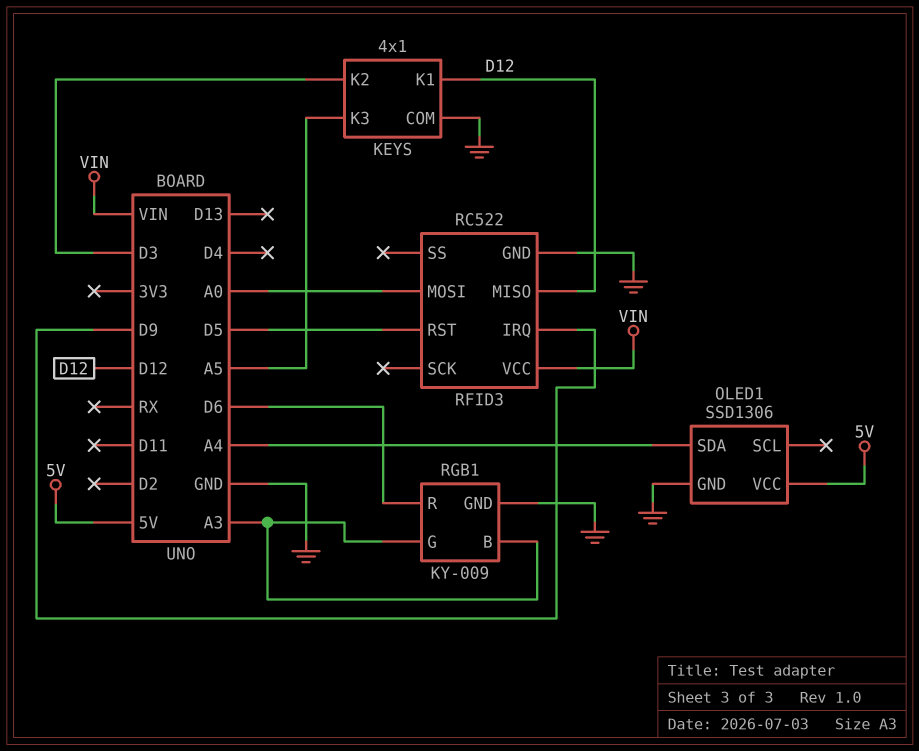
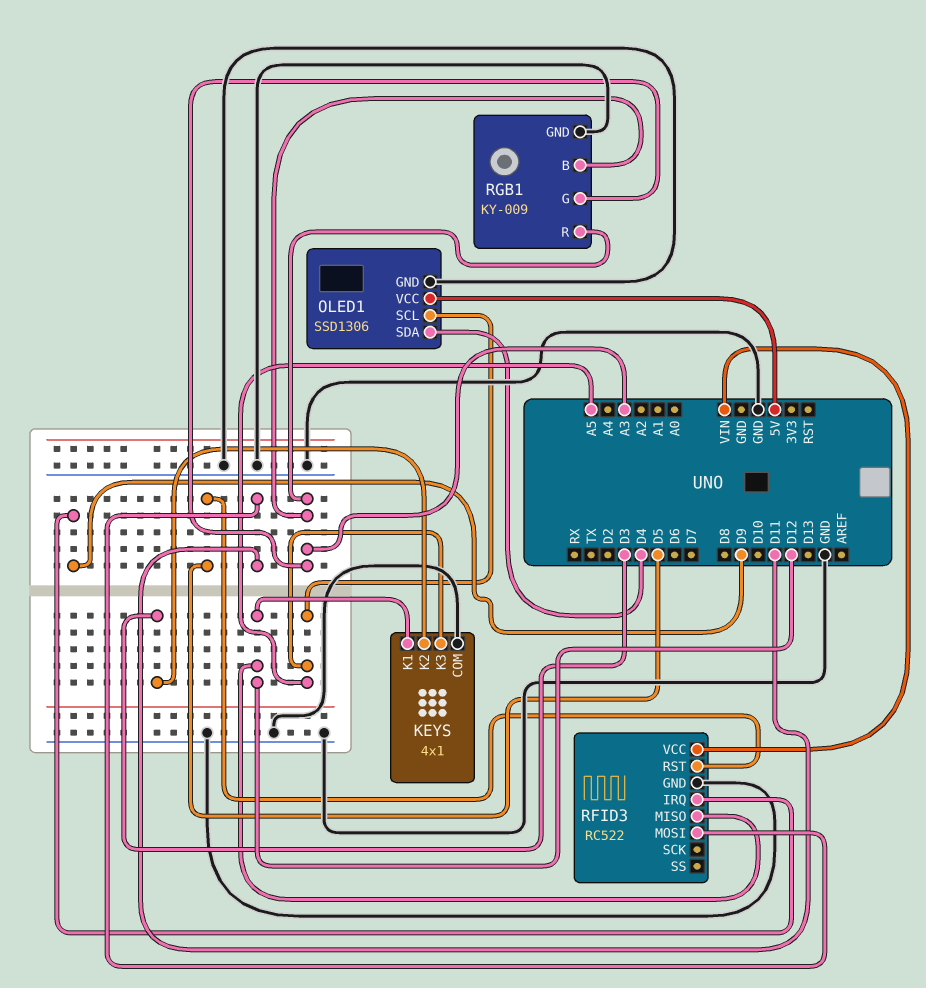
OLED1 pin SCL: none -> A5
OLED1 pin SDA: A4 -> D4
RFID3 pin MOSI: A0 -> D11
RGB1 pin R: D6 -> A3

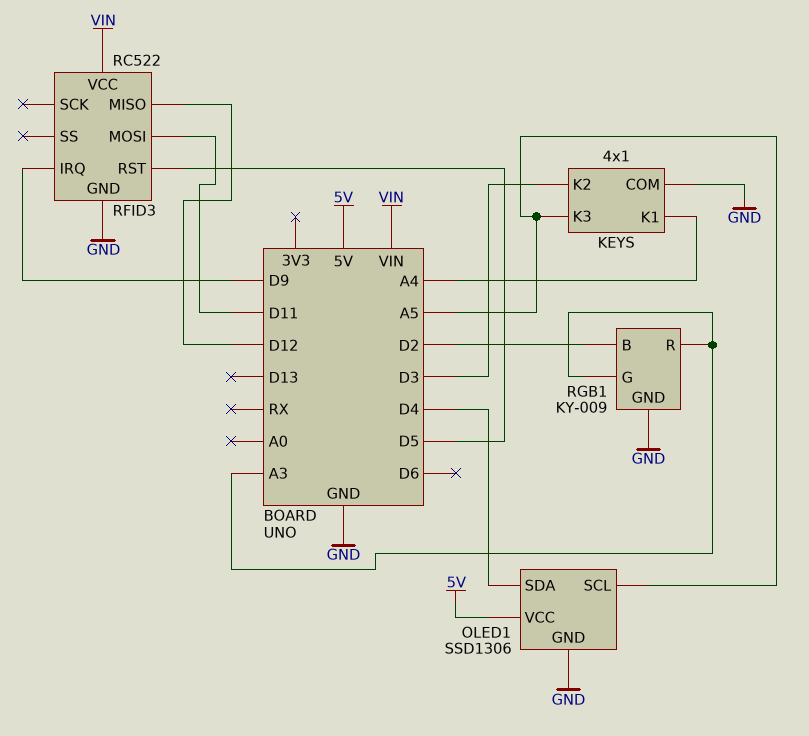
KEYS pin K1: D12 -> A4
RGB1 pin B: A3 -> D2

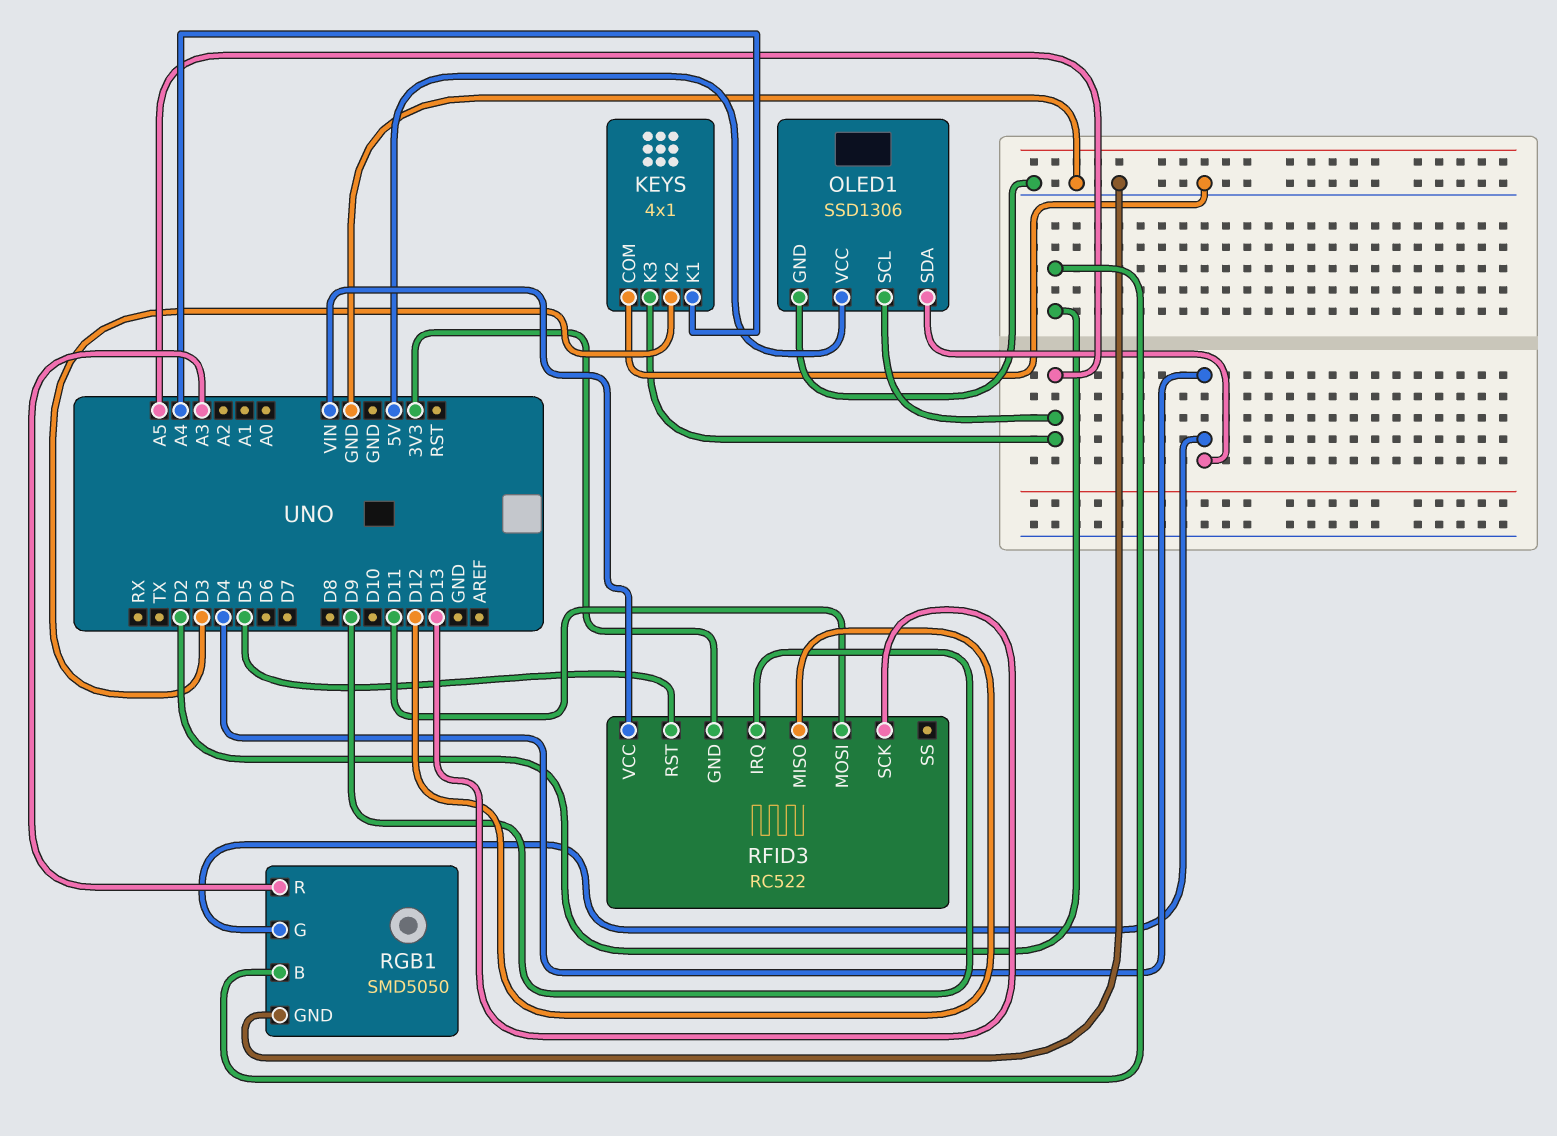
RFID3 pin GND: GND -> 3V3
RFID3 pin SCK: none -> D13
RGB1: KY-009 -> SMD5050
RGB1 pin G: A3 -> D4

